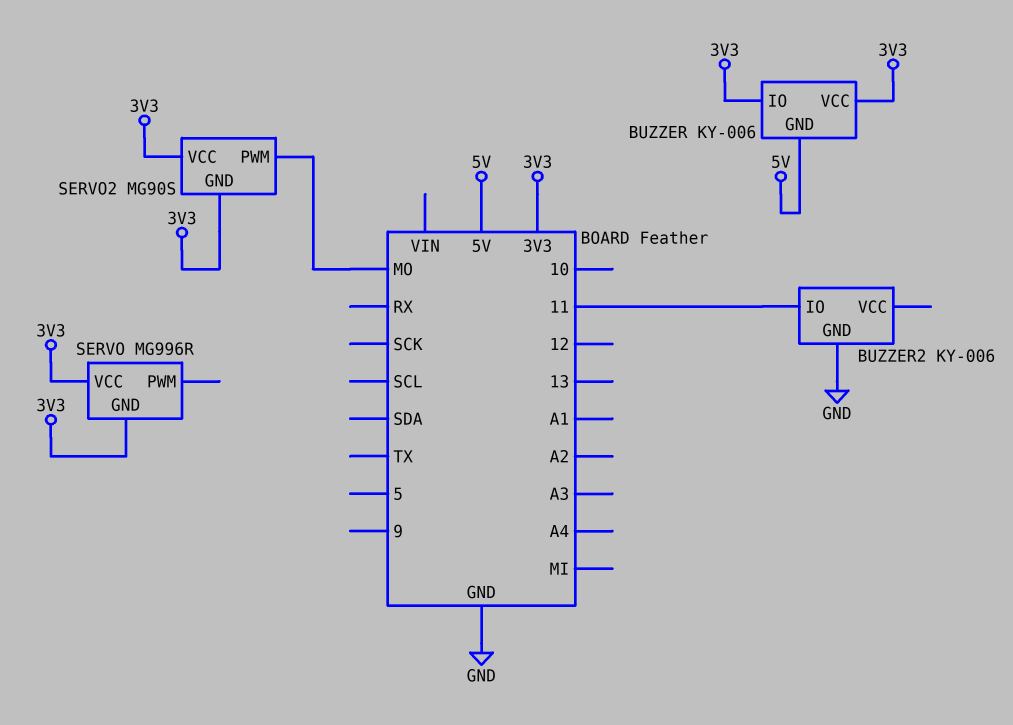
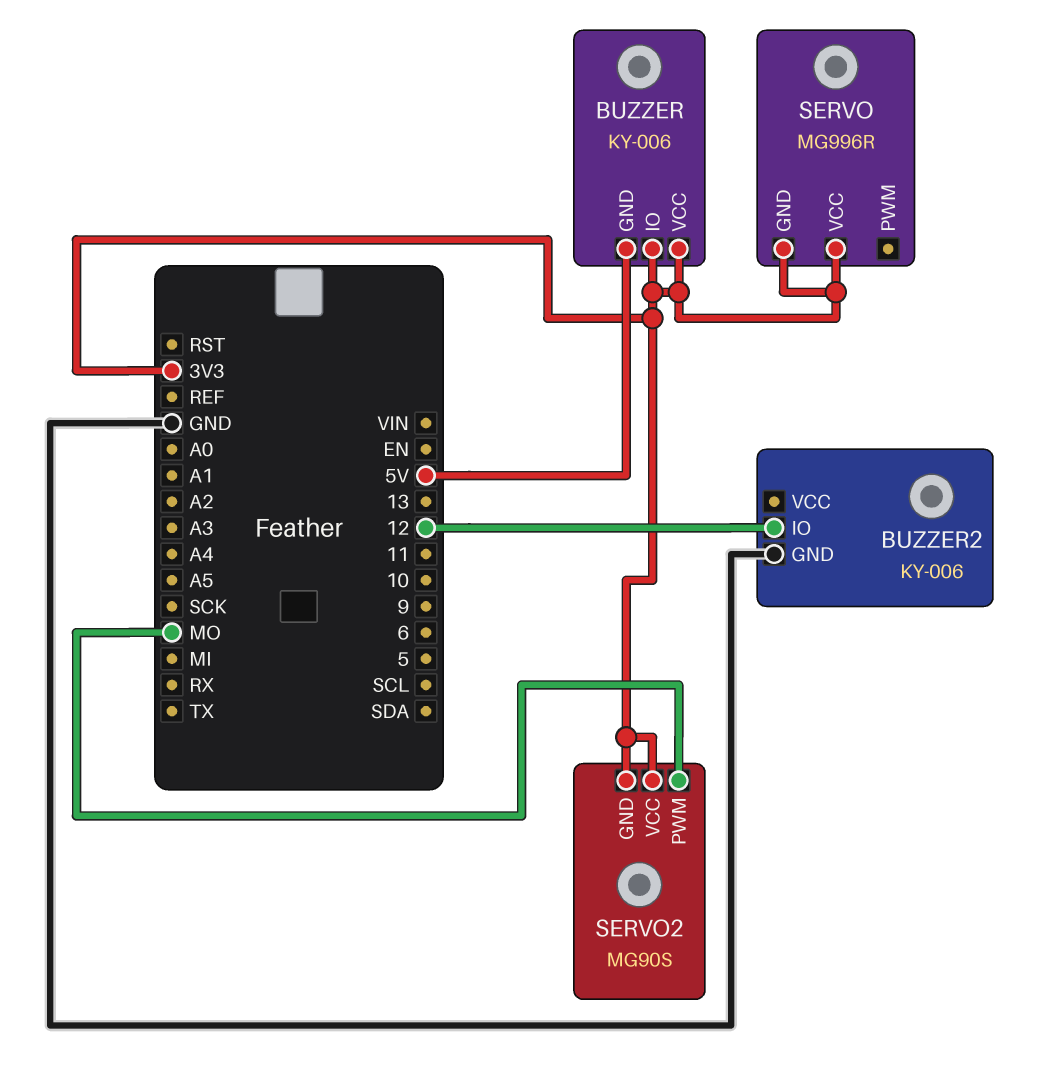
BUZZER2 pin IO: 11 -> 12

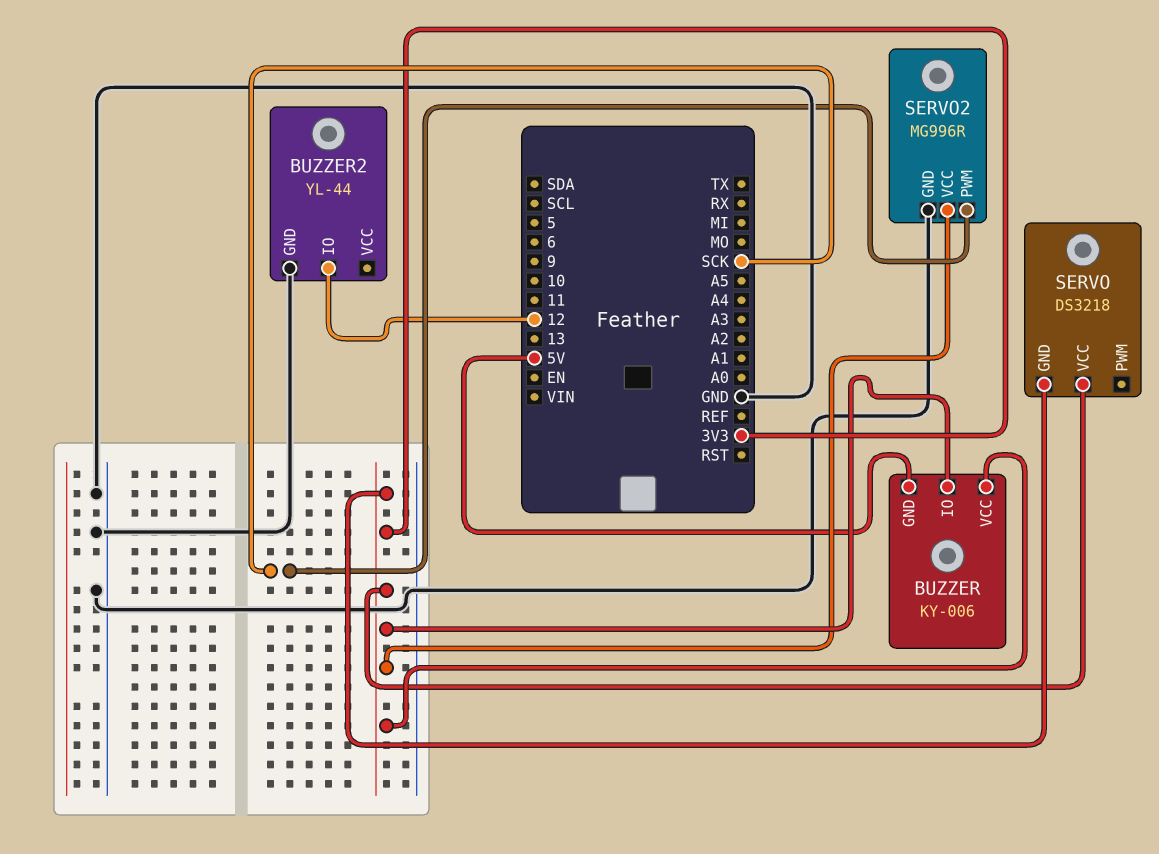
BUZZER2: KY-006 -> YL-44
SERVO: MG996R -> DS3218
SERVO2: MG90S -> MG996R
SERVO2 pin GND: 3V3 -> GND
SERVO2 pin PWM: MO -> SCK

